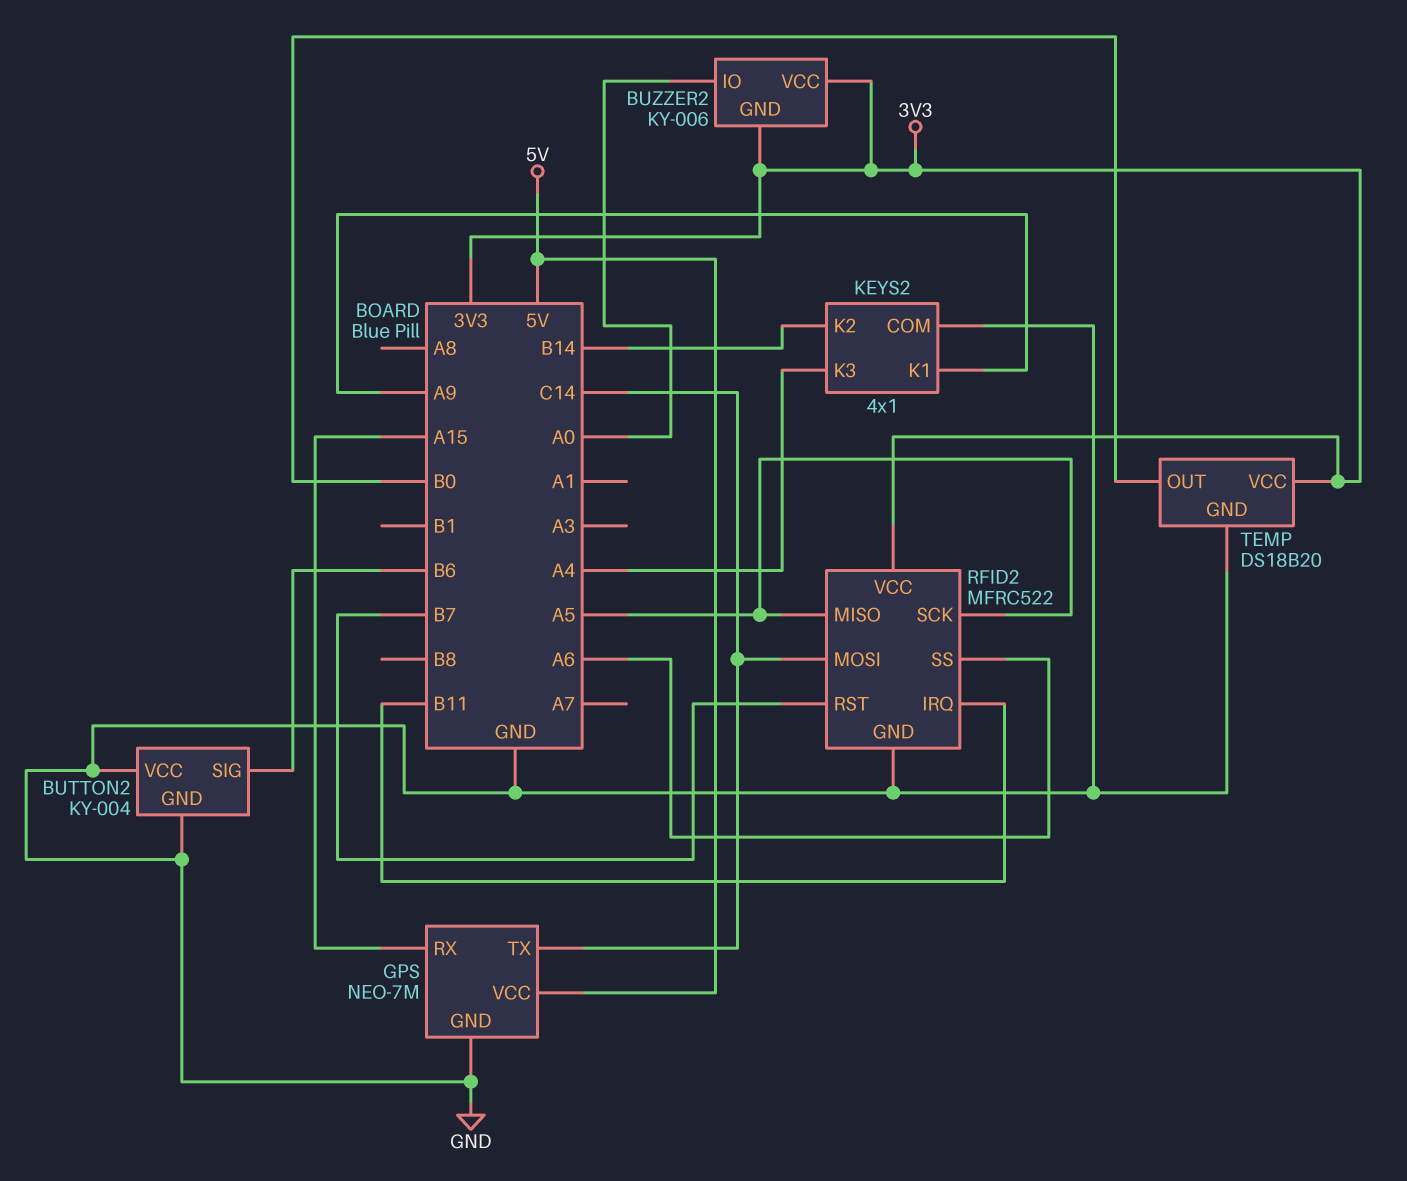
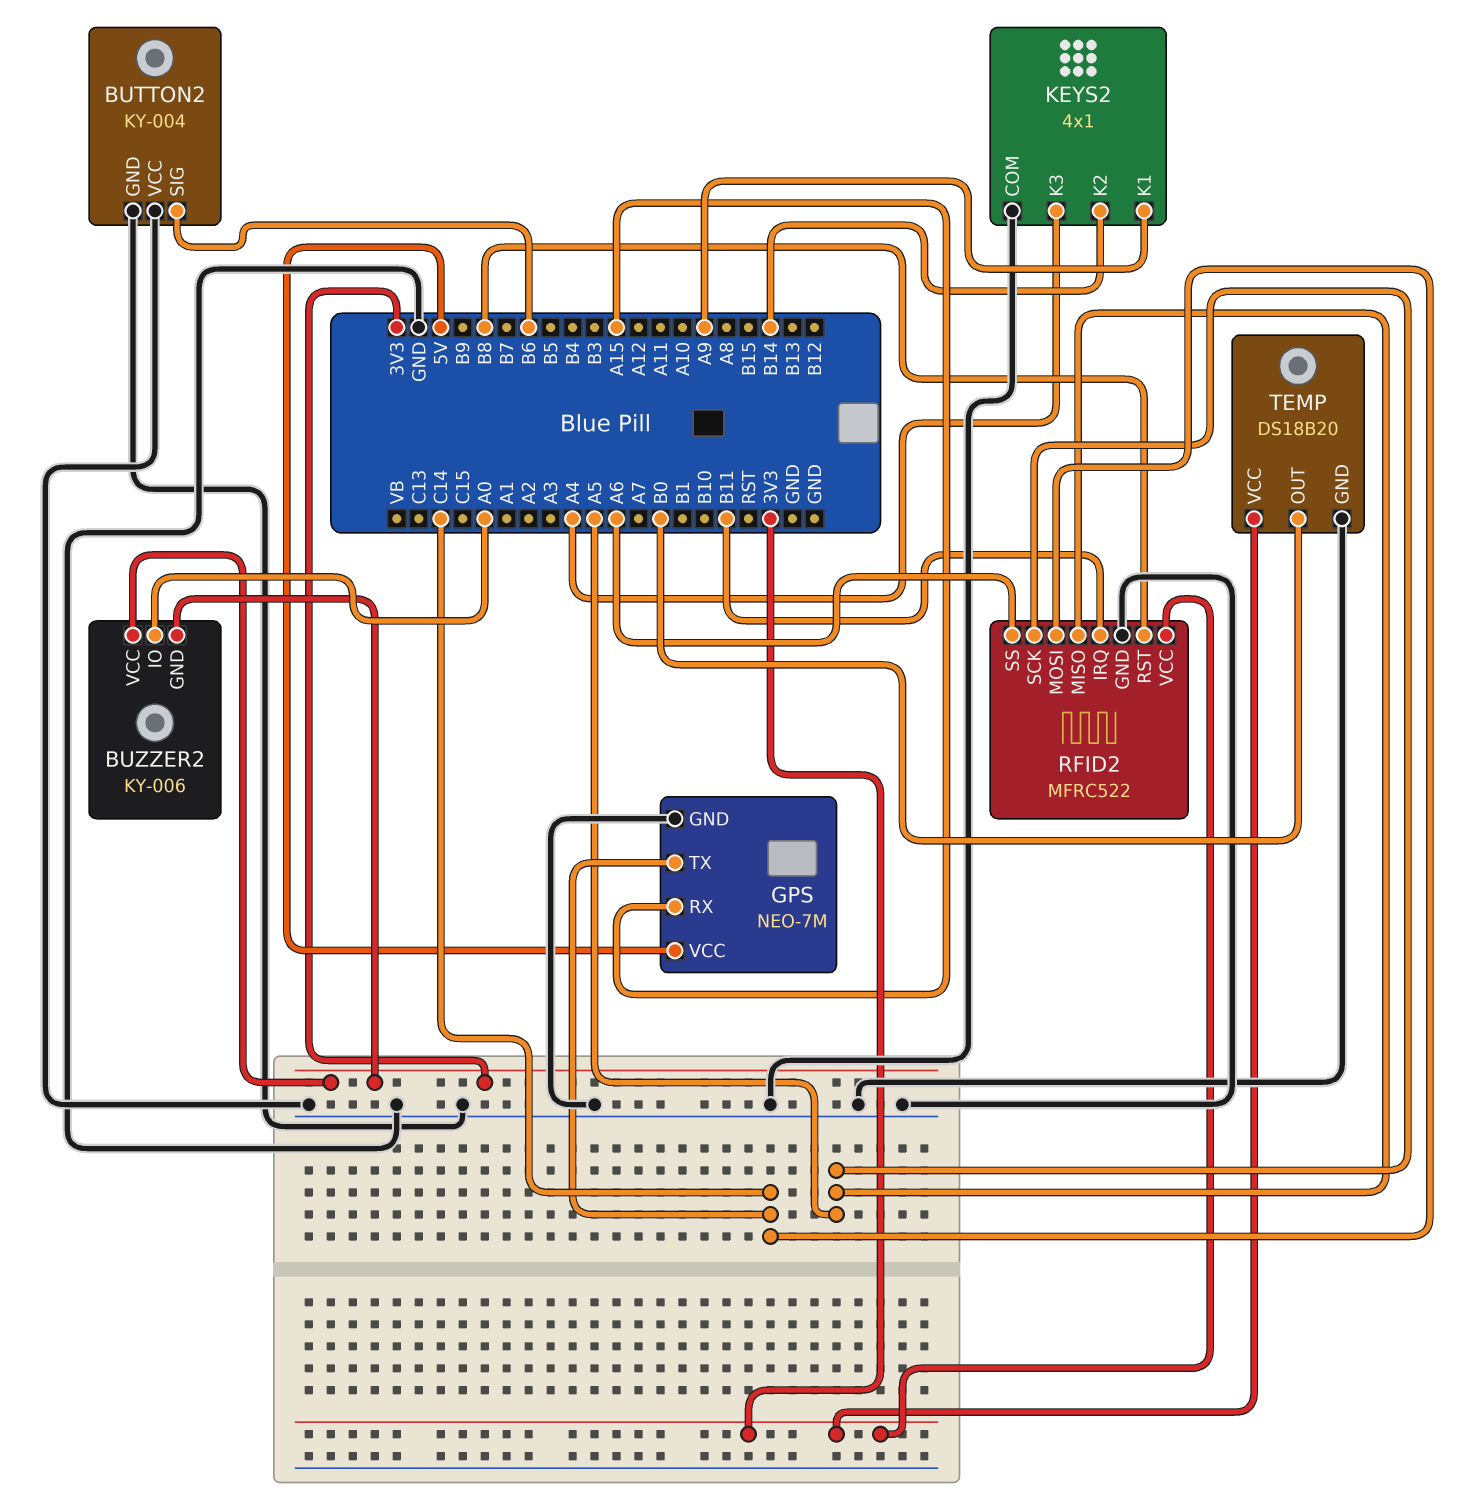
RFID2 pin RST: B7 -> B8

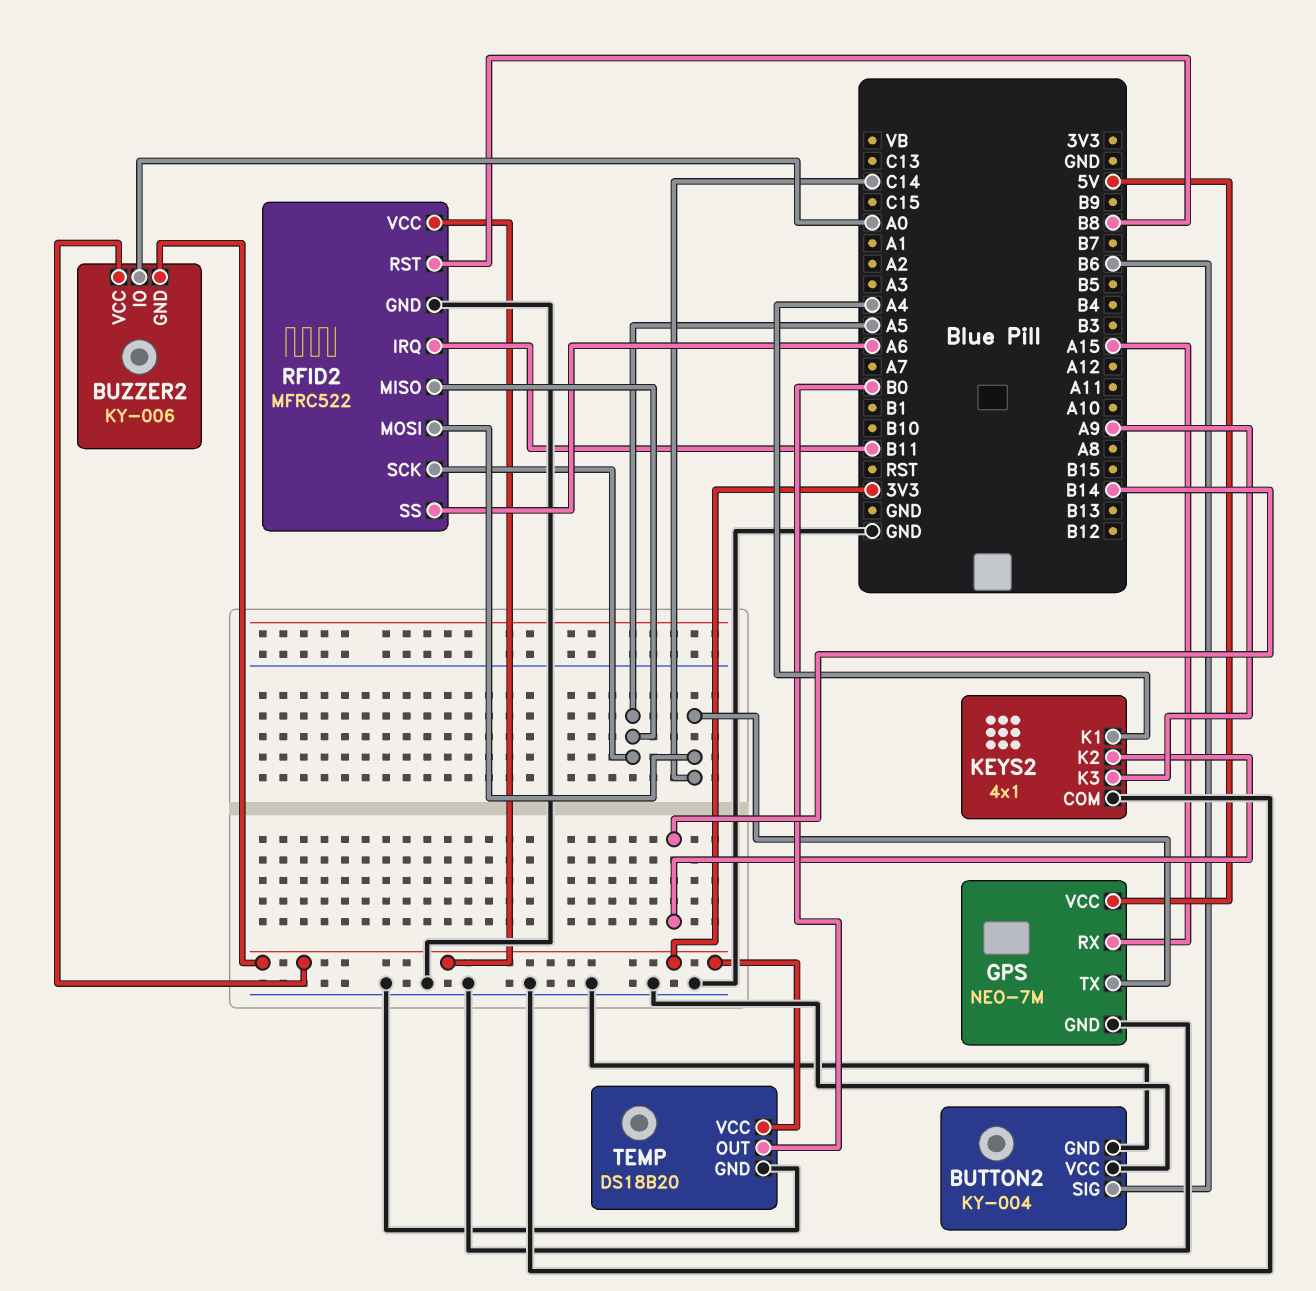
KEYS2 pin K1: A9 -> A4
KEYS2 pin K3: A4 -> A9

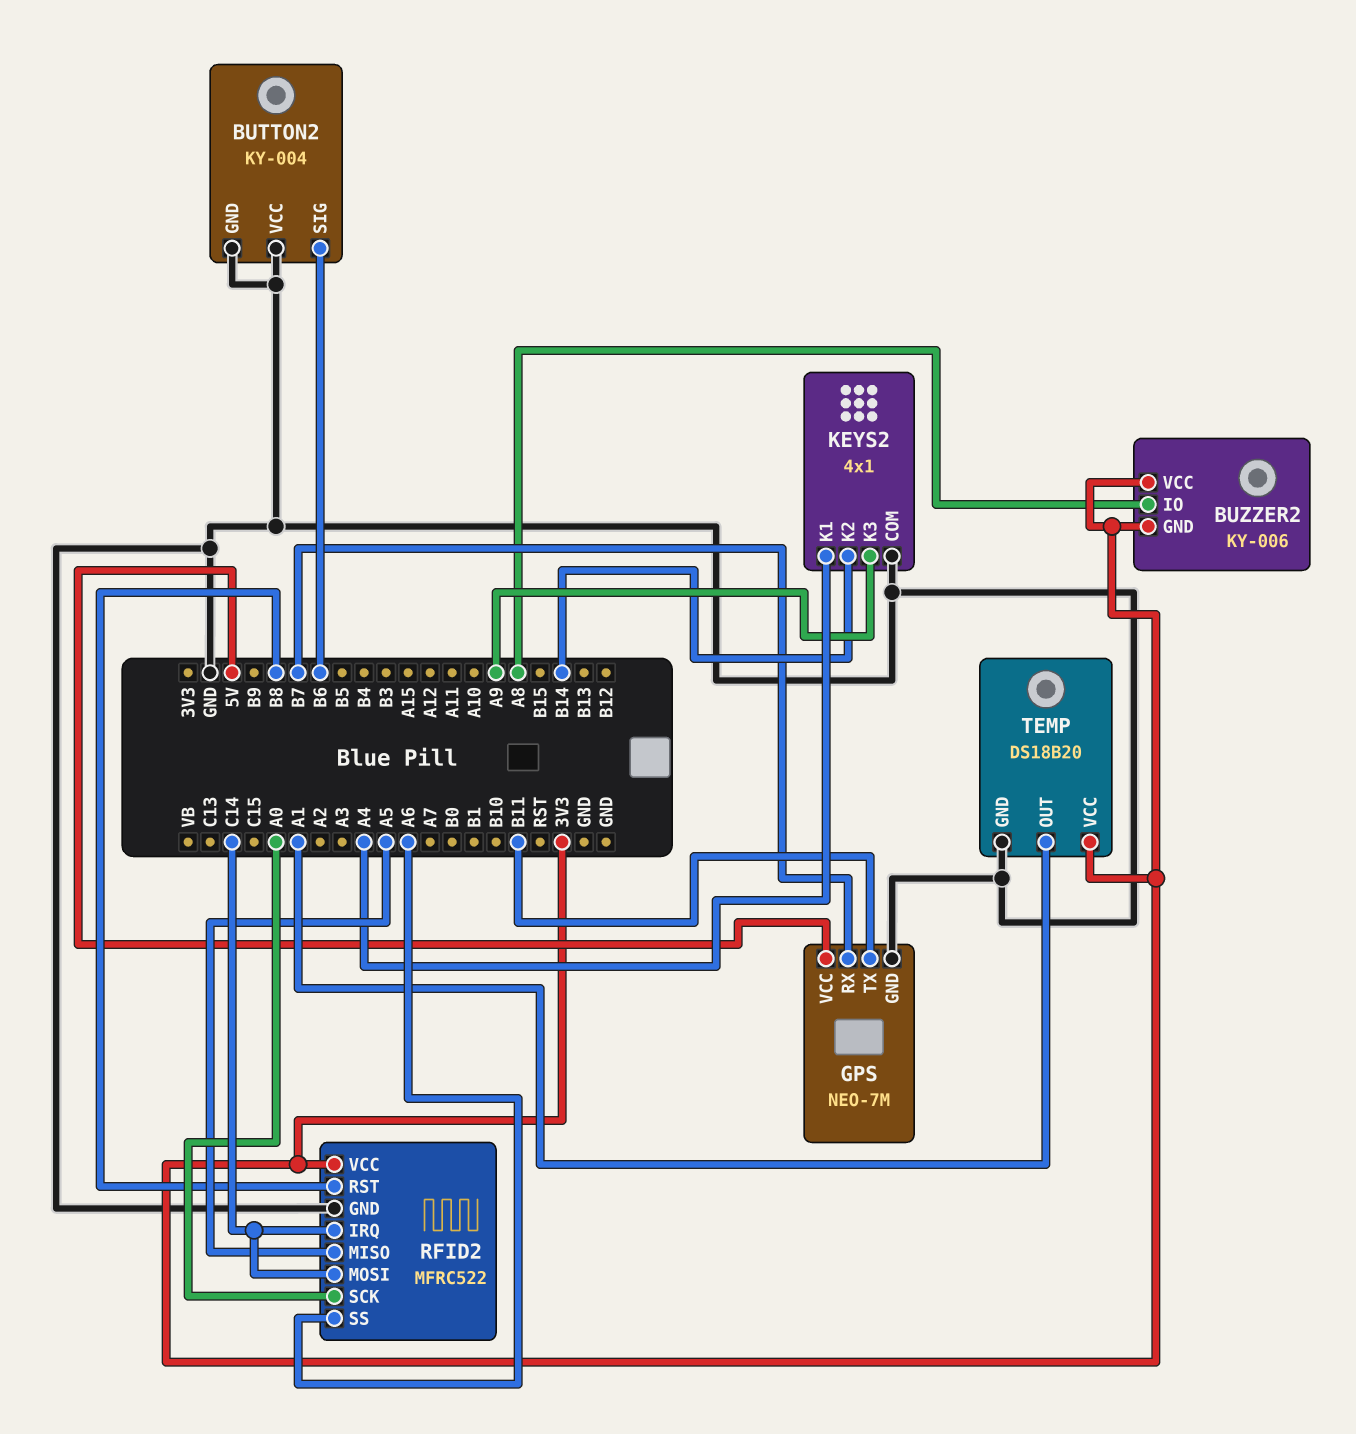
BUZZER2 pin IO: A0 -> A8
GPS pin RX: A15 -> B7
GPS pin TX: C14 -> B11
RFID2 pin IRQ: B11 -> C14
RFID2 pin SCK: A5 -> A0
TEMP pin OUT: B0 -> A1

